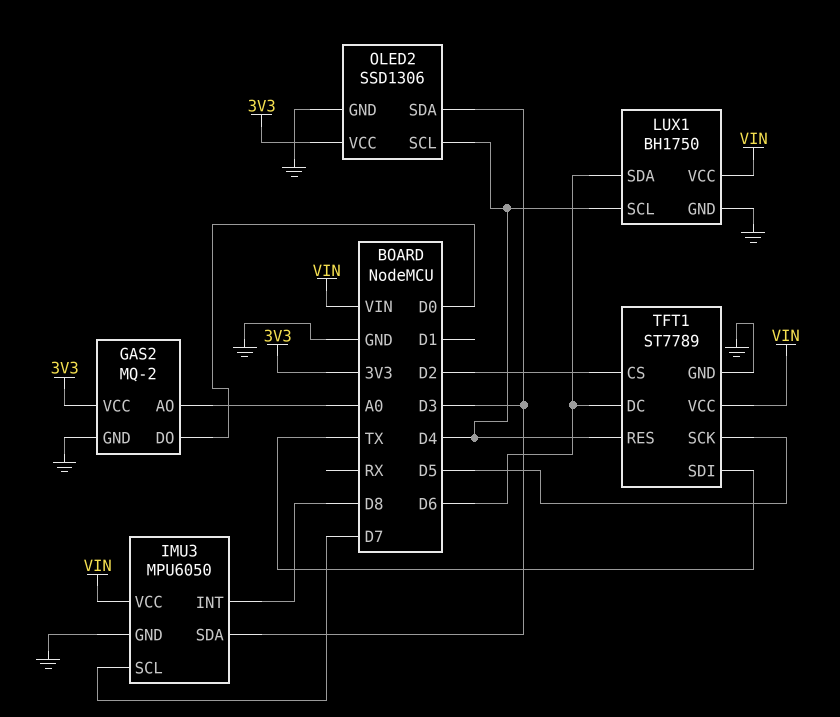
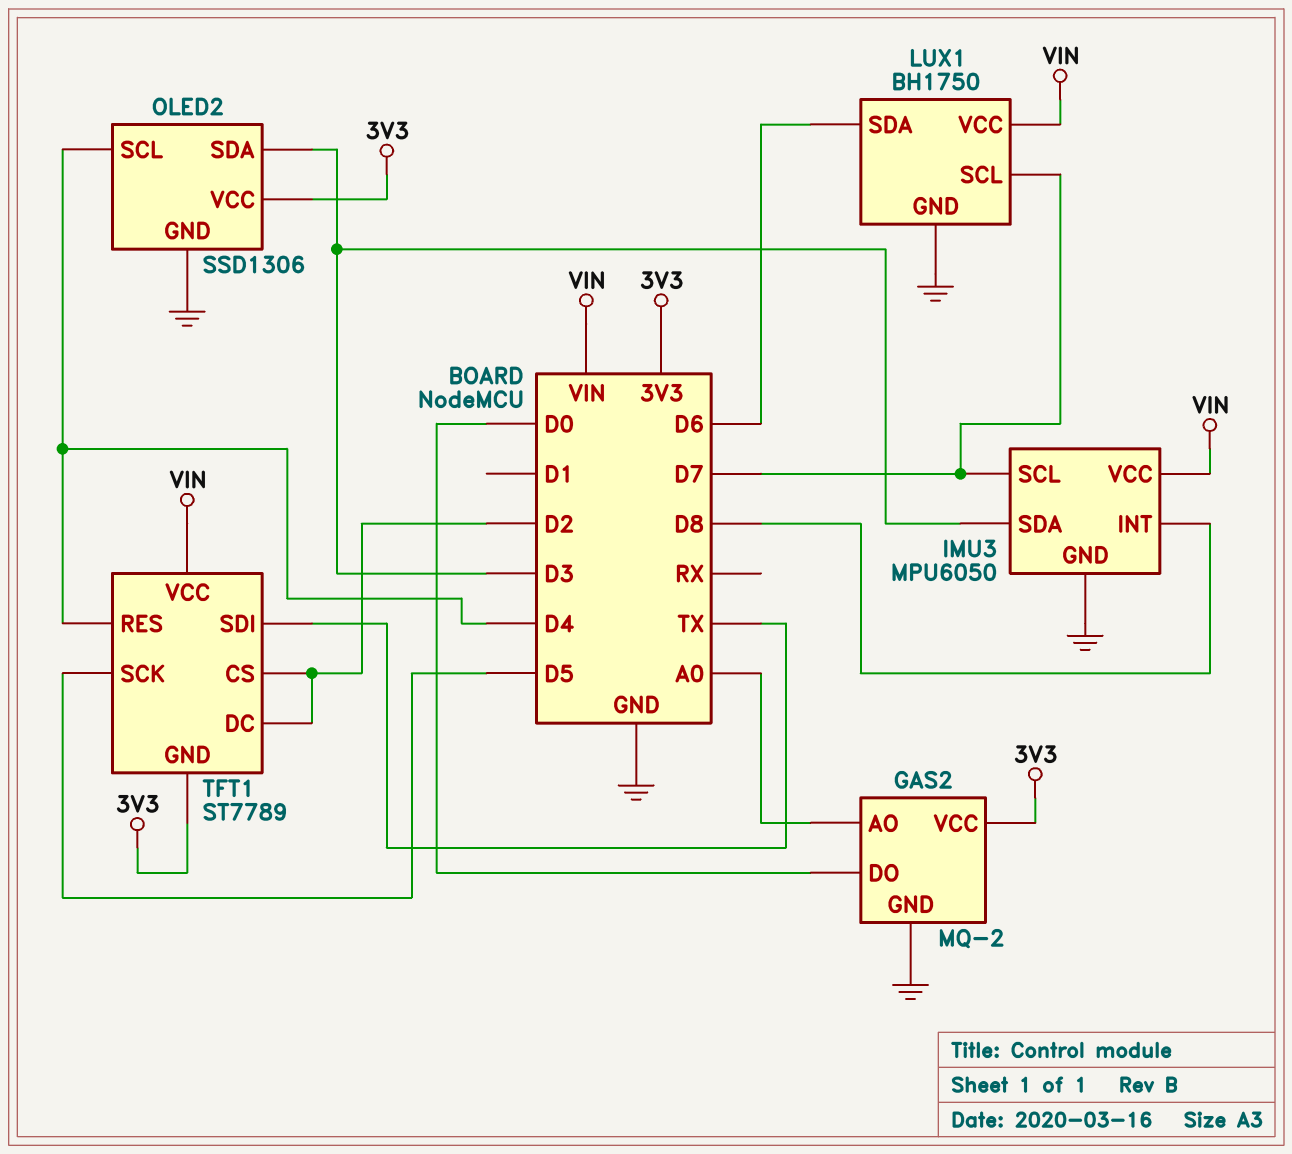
LUX1 pin SCL: D4 -> D7
TFT1 pin DC: D6 -> D2
TFT1 pin GND: GND -> 3V3

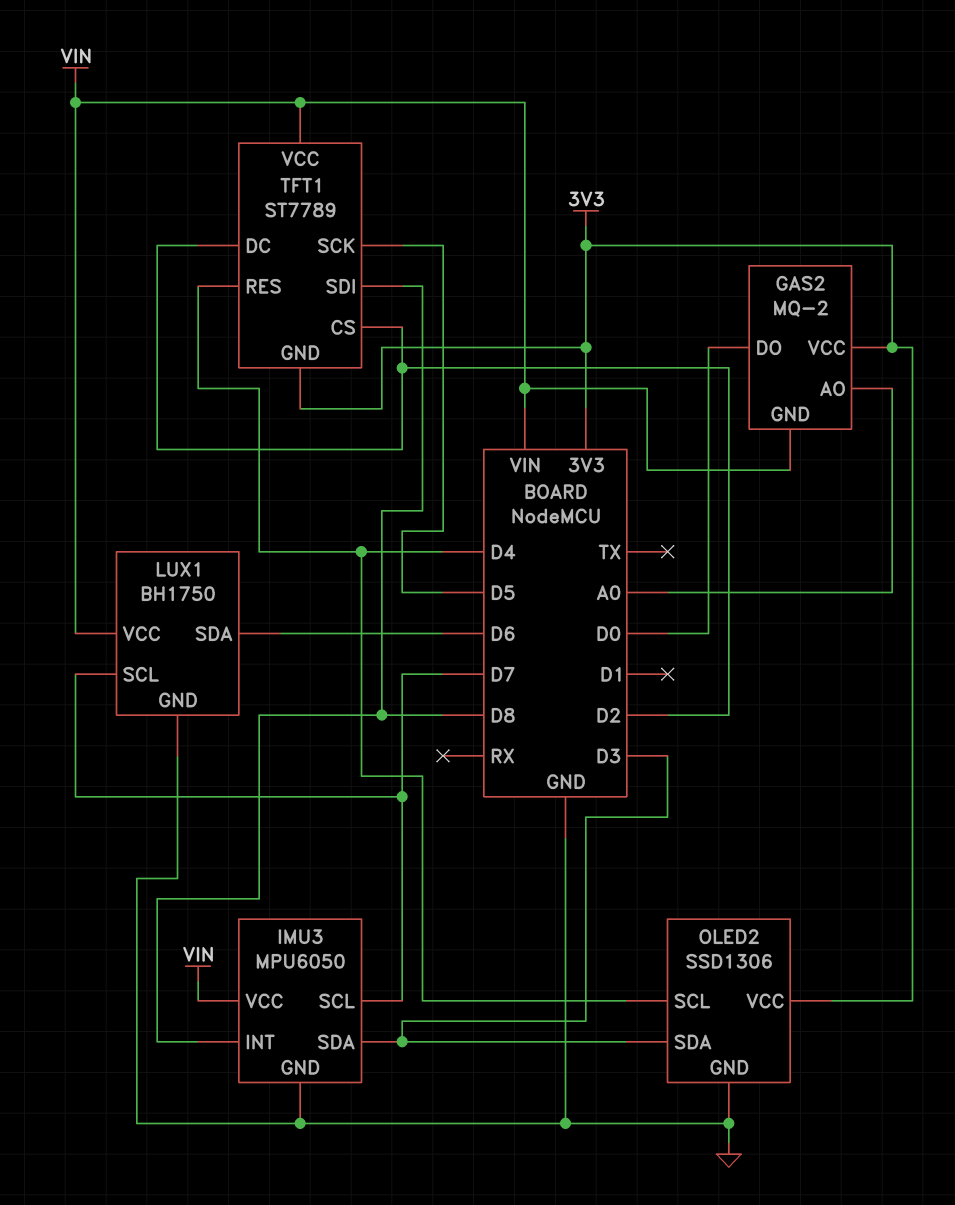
GAS2 pin GND: GND -> VIN
TFT1 pin SDI: TX -> D8

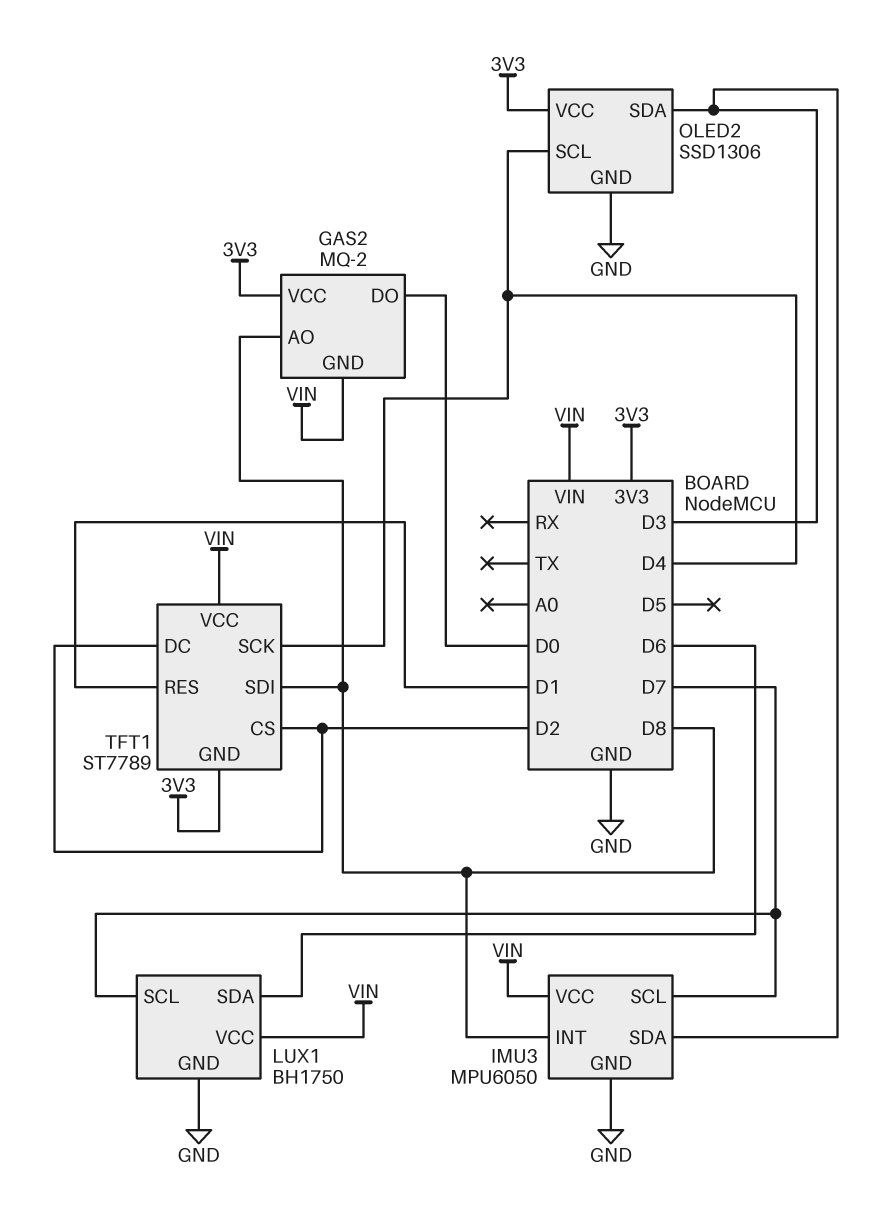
GAS2 pin AO: A0 -> D8
TFT1 pin RES: D4 -> D1
TFT1 pin SCK: D5 -> D4

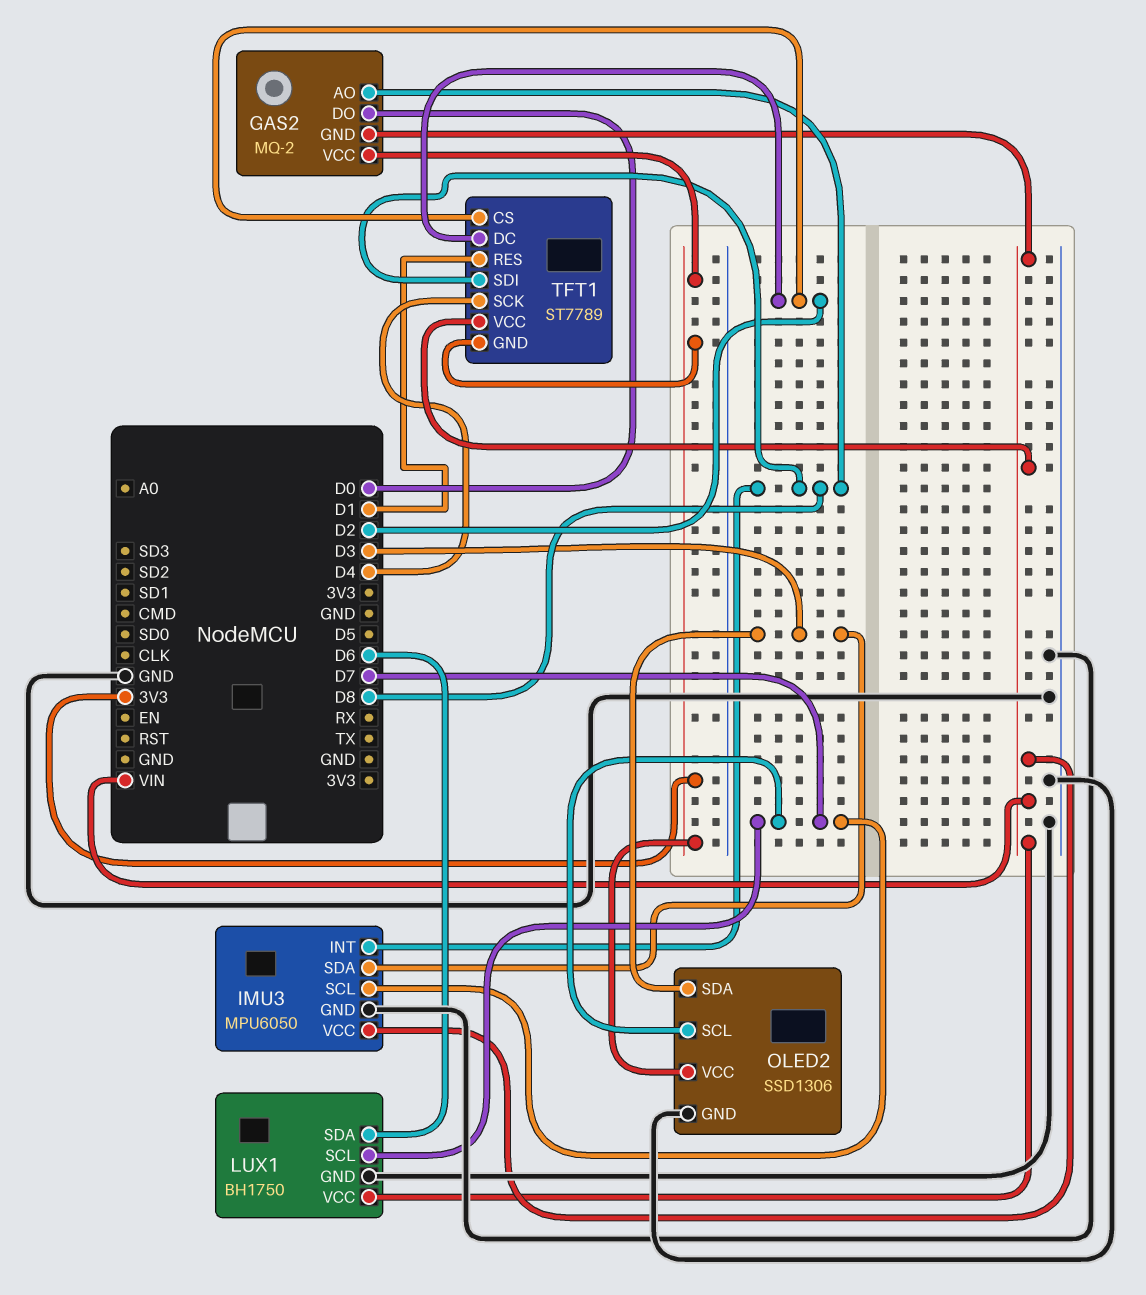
OLED2 pin SCL: D4 -> D7

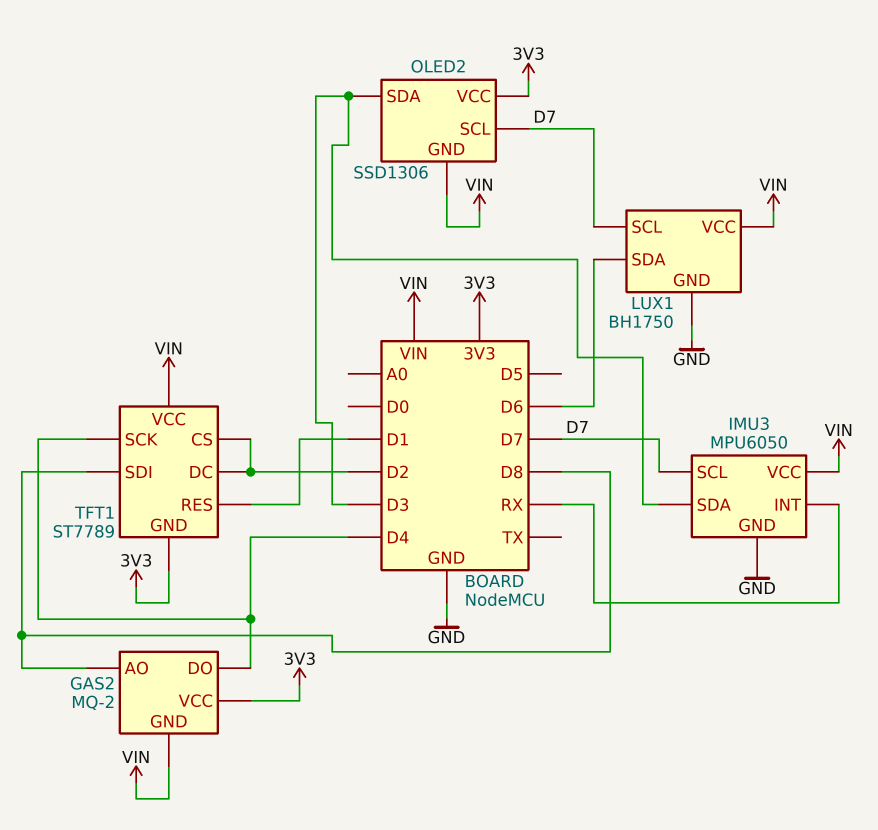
GAS2 pin DO: D0 -> D4
IMU3 pin INT: D8 -> RX
OLED2 pin GND: GND -> VIN

